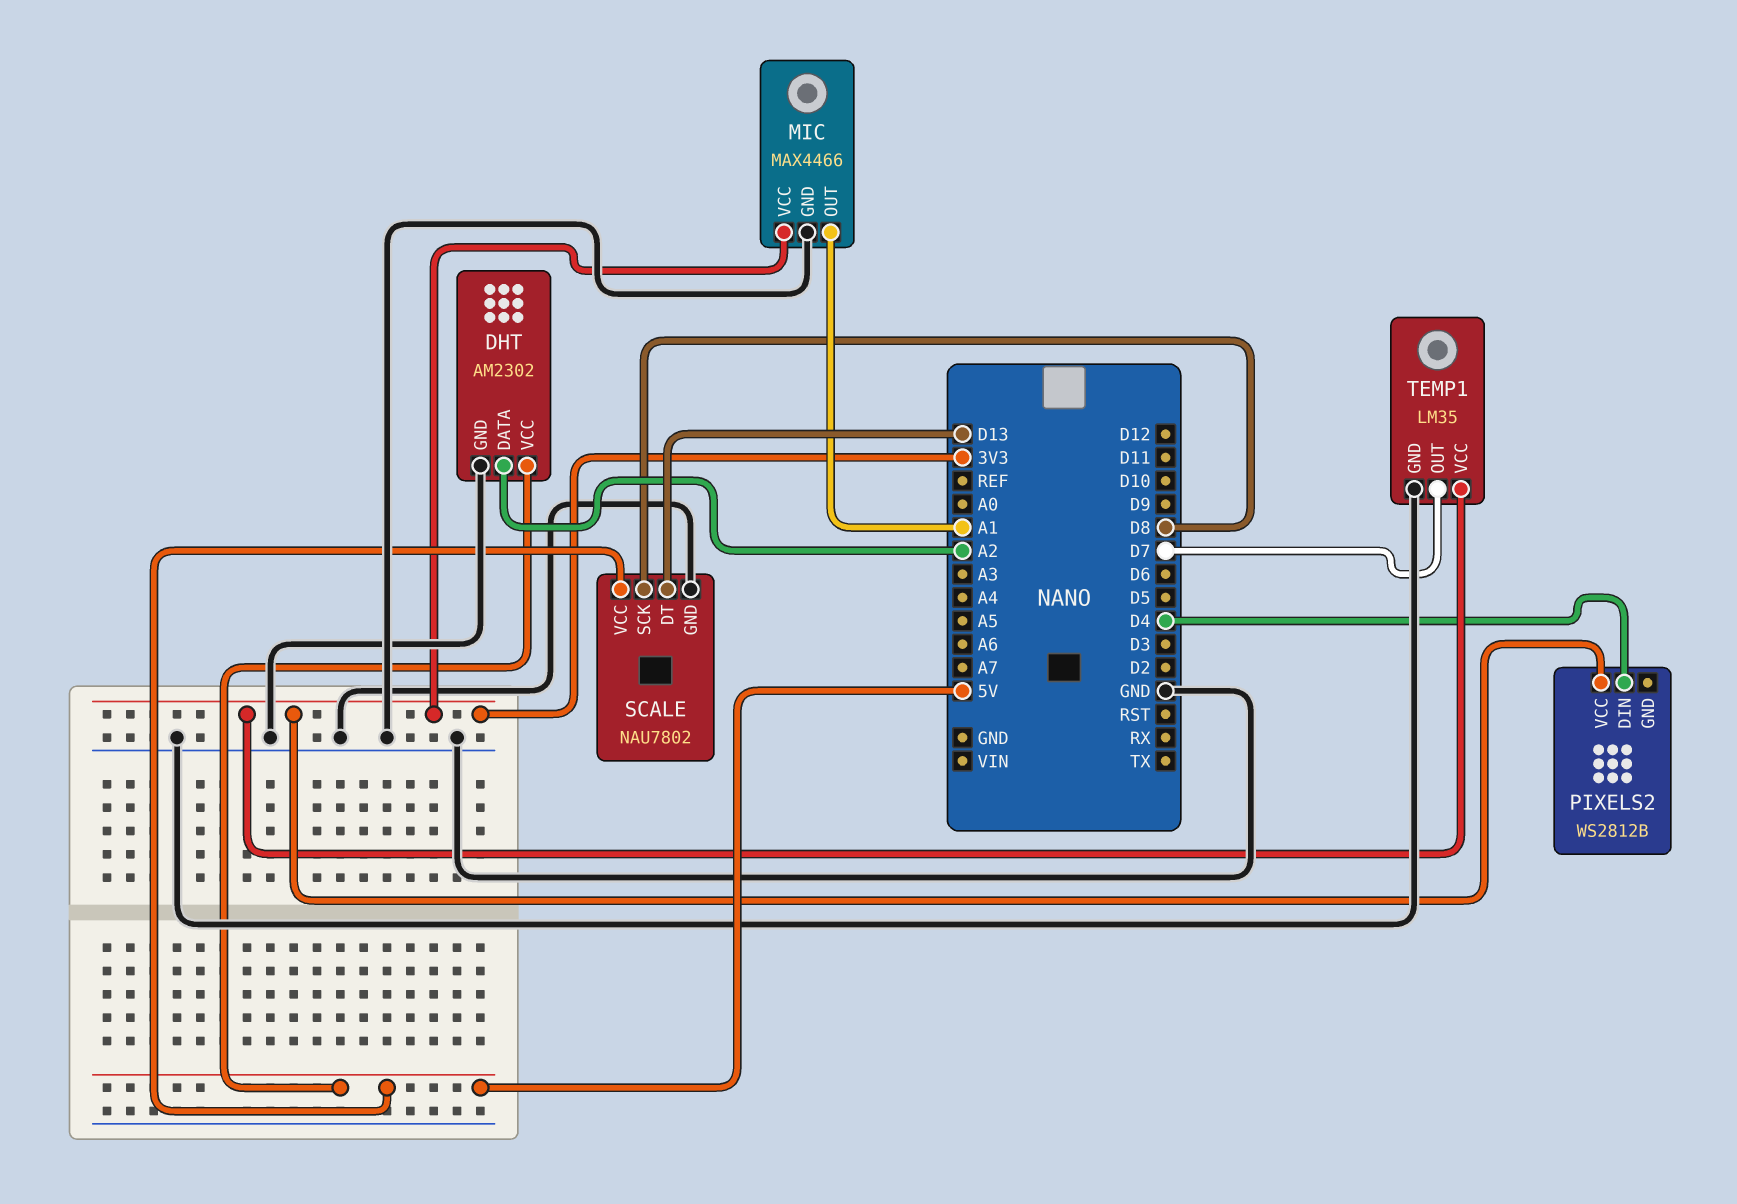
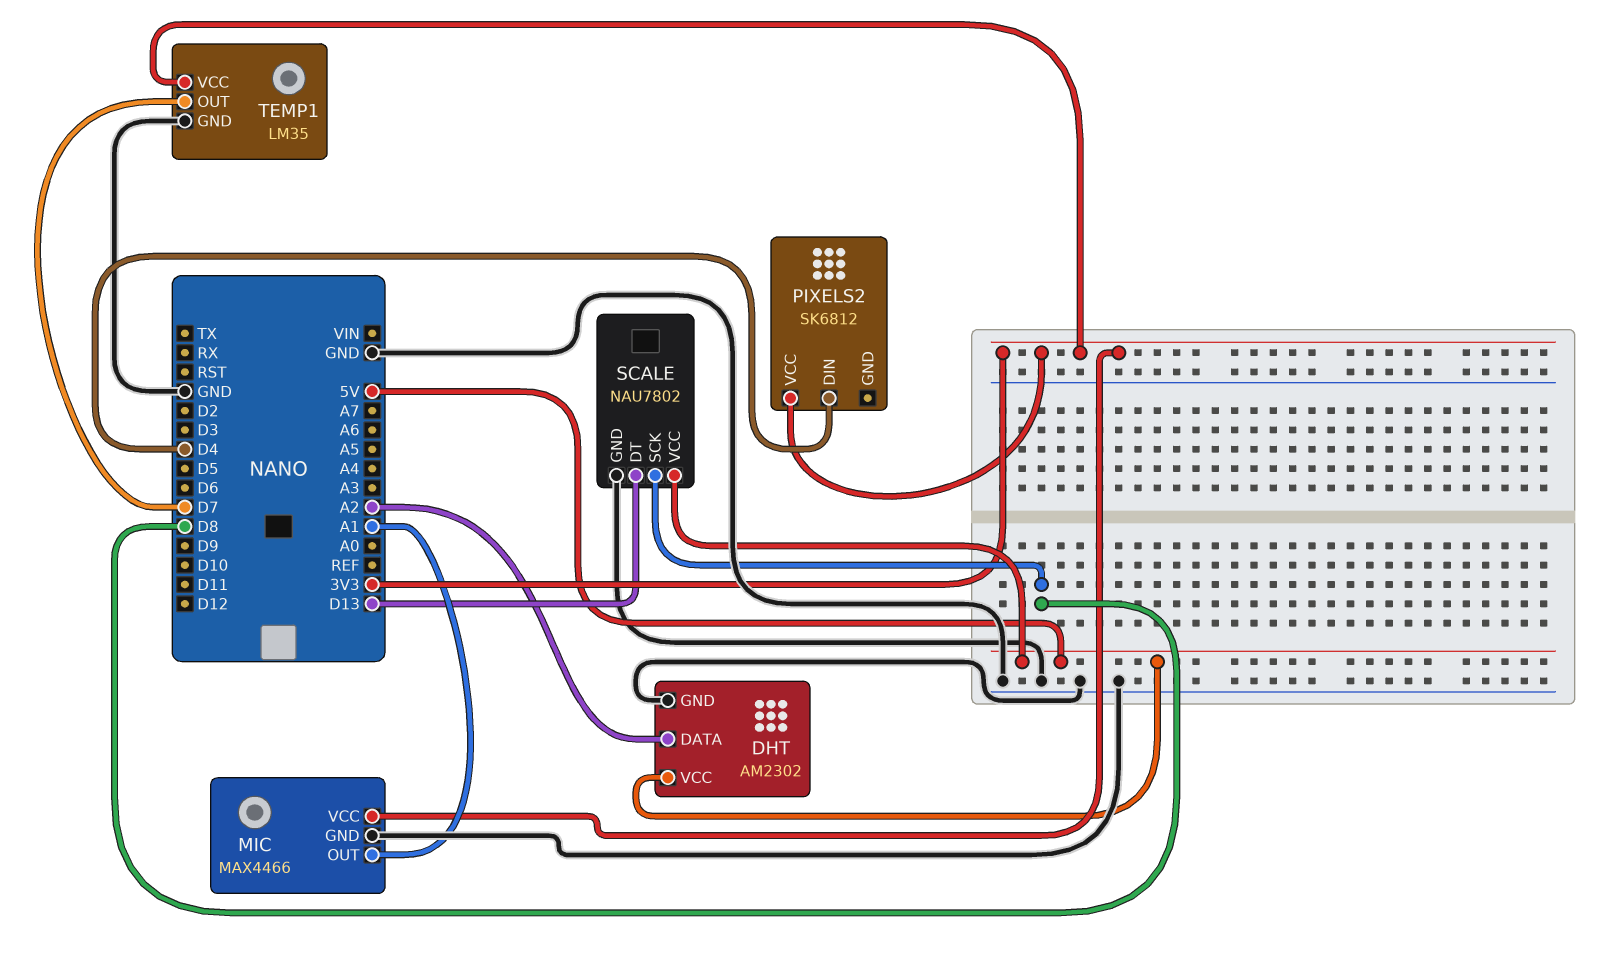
PIXELS2: WS2812B -> SK6812

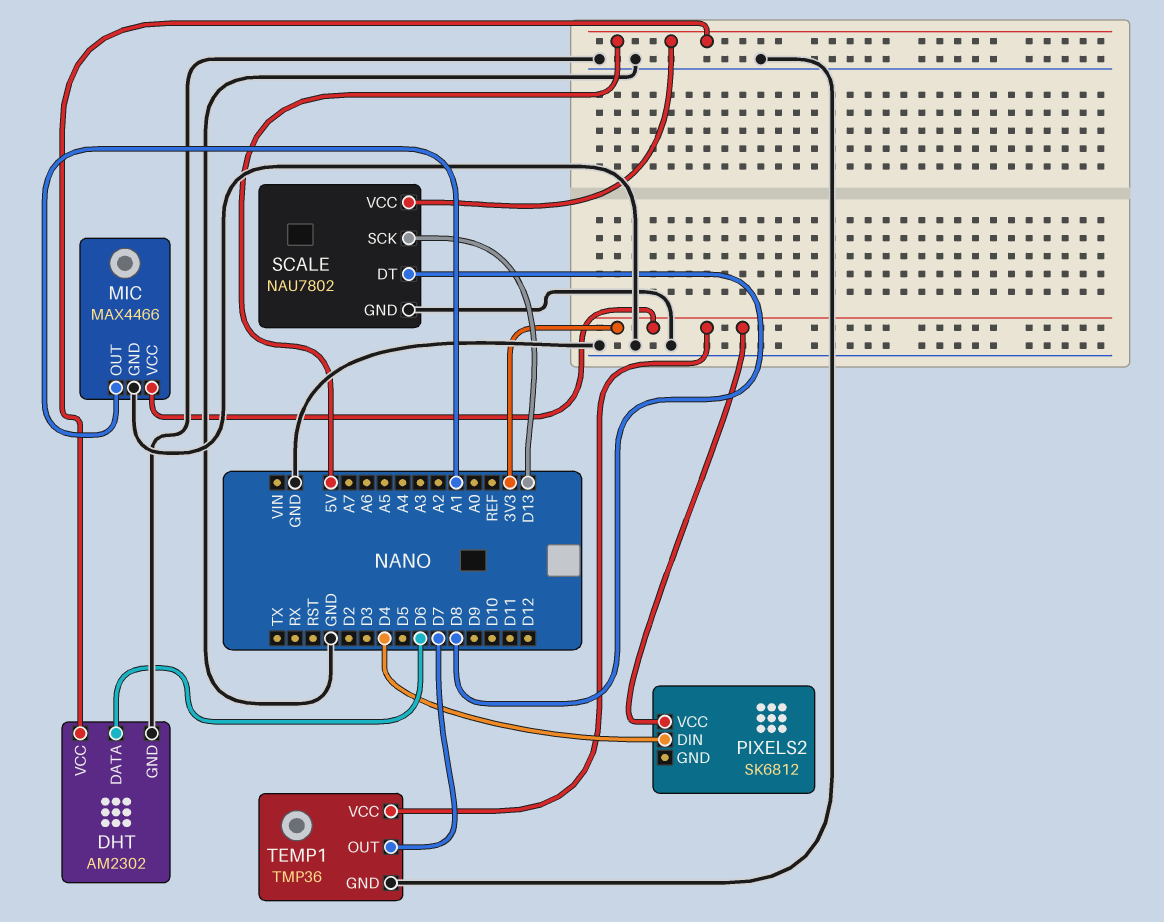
DHT pin DATA: A2 -> D6
SCALE pin DT: D13 -> D8
SCALE pin SCK: D8 -> D13
TEMP1: LM35 -> TMP36

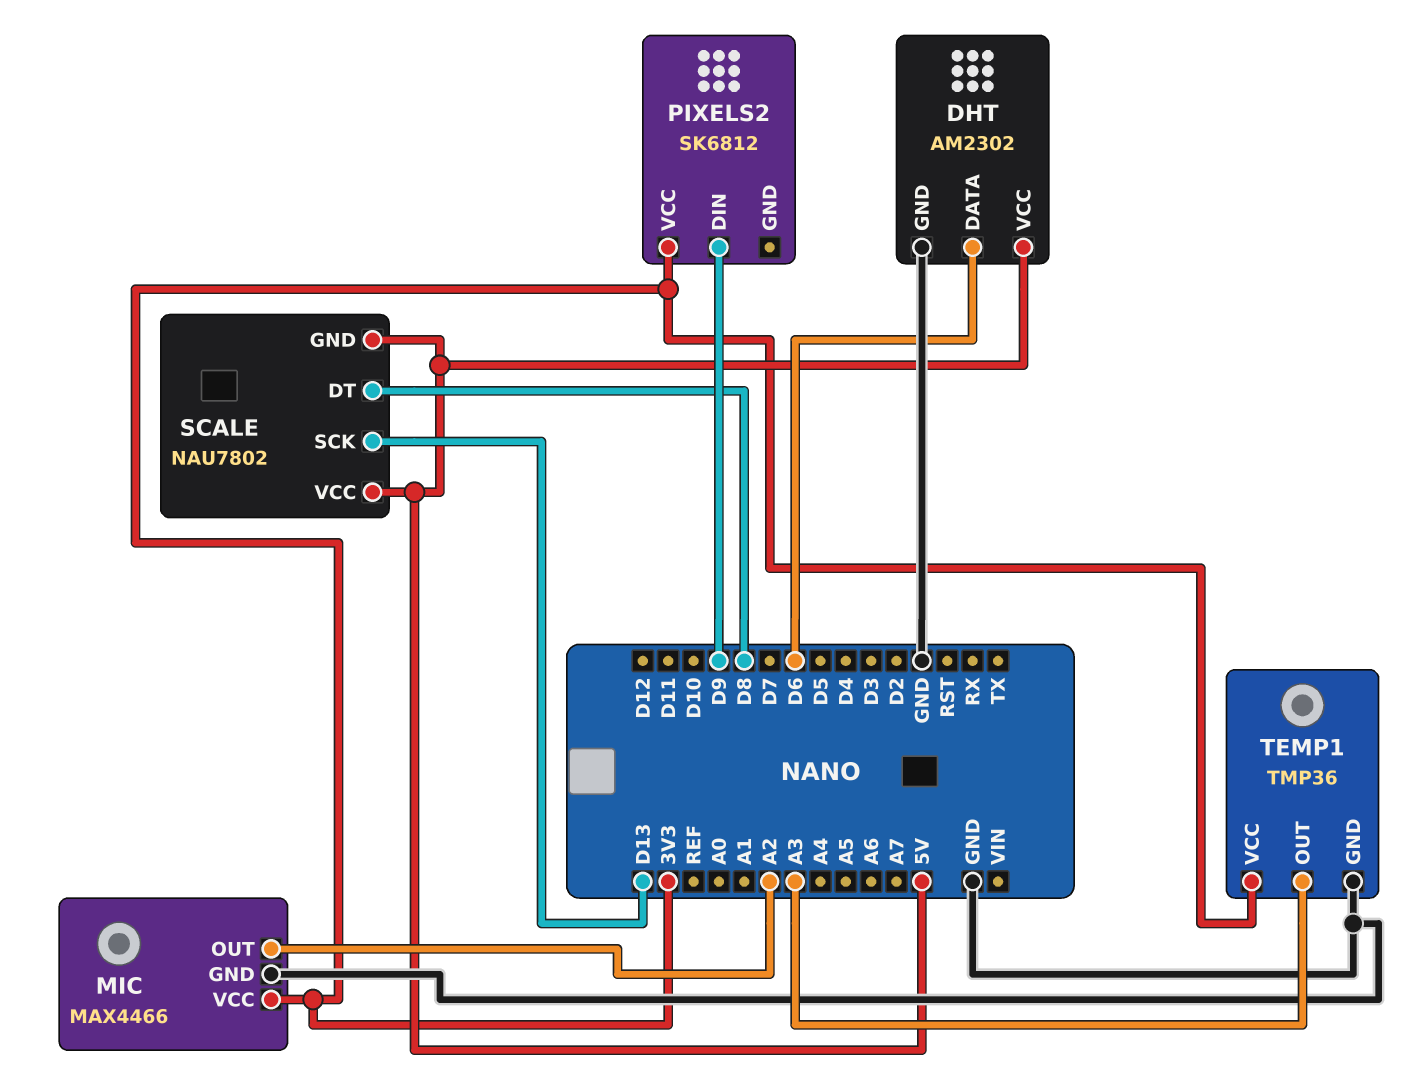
MIC pin OUT: A1 -> A2
PIXELS2 pin DIN: D4 -> D9
SCALE pin GND: GND -> 5V
TEMP1 pin OUT: D7 -> A3

